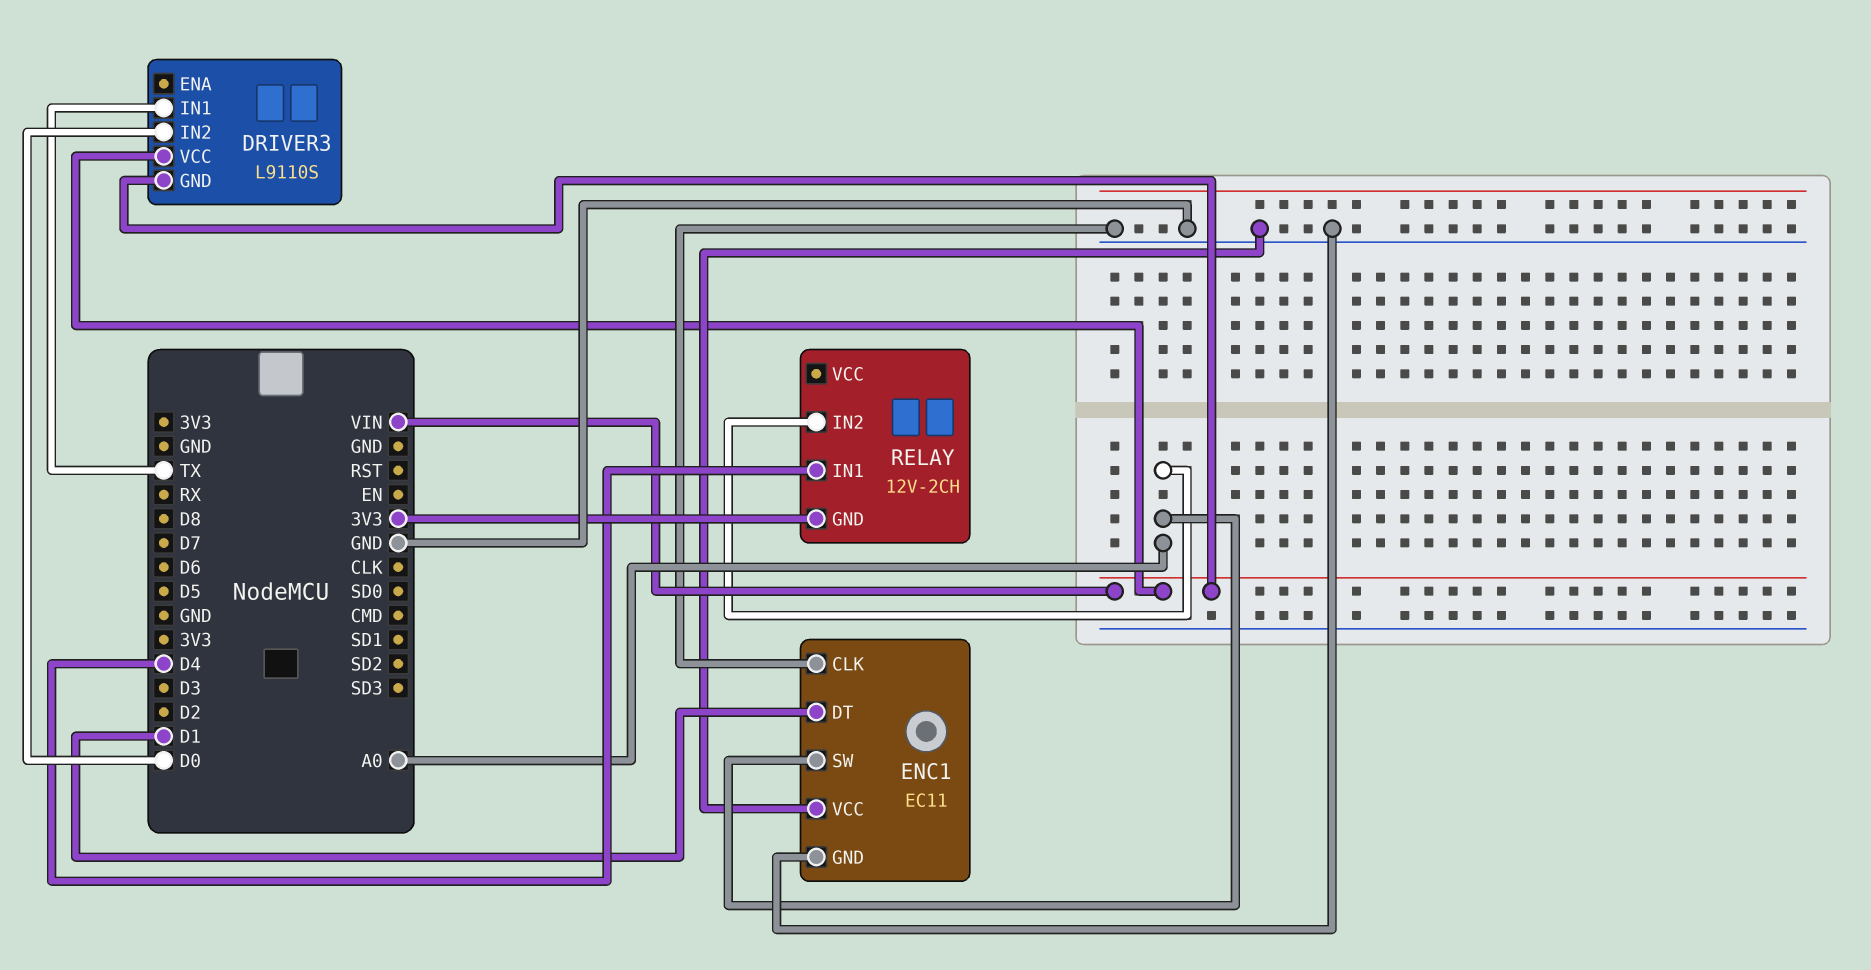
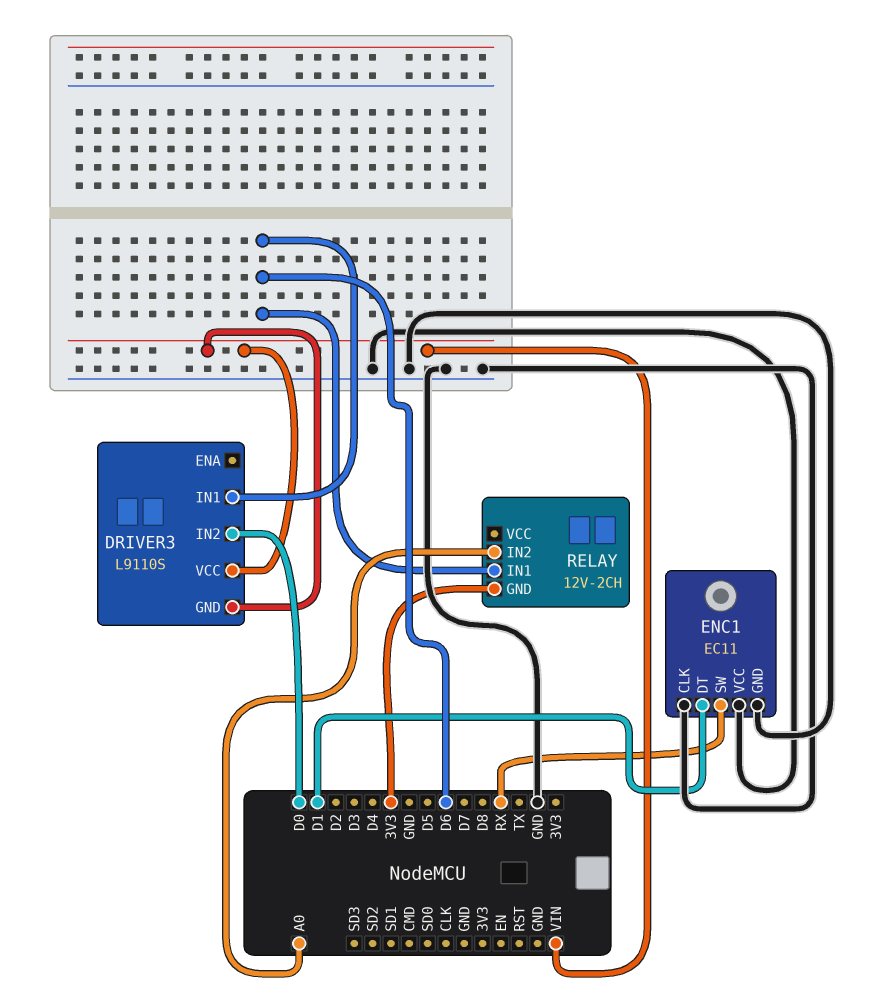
DRIVER3 pin IN1: TX -> D6
ENC1 pin SW: A0 -> RX
RELAY pin IN1: D4 -> D6

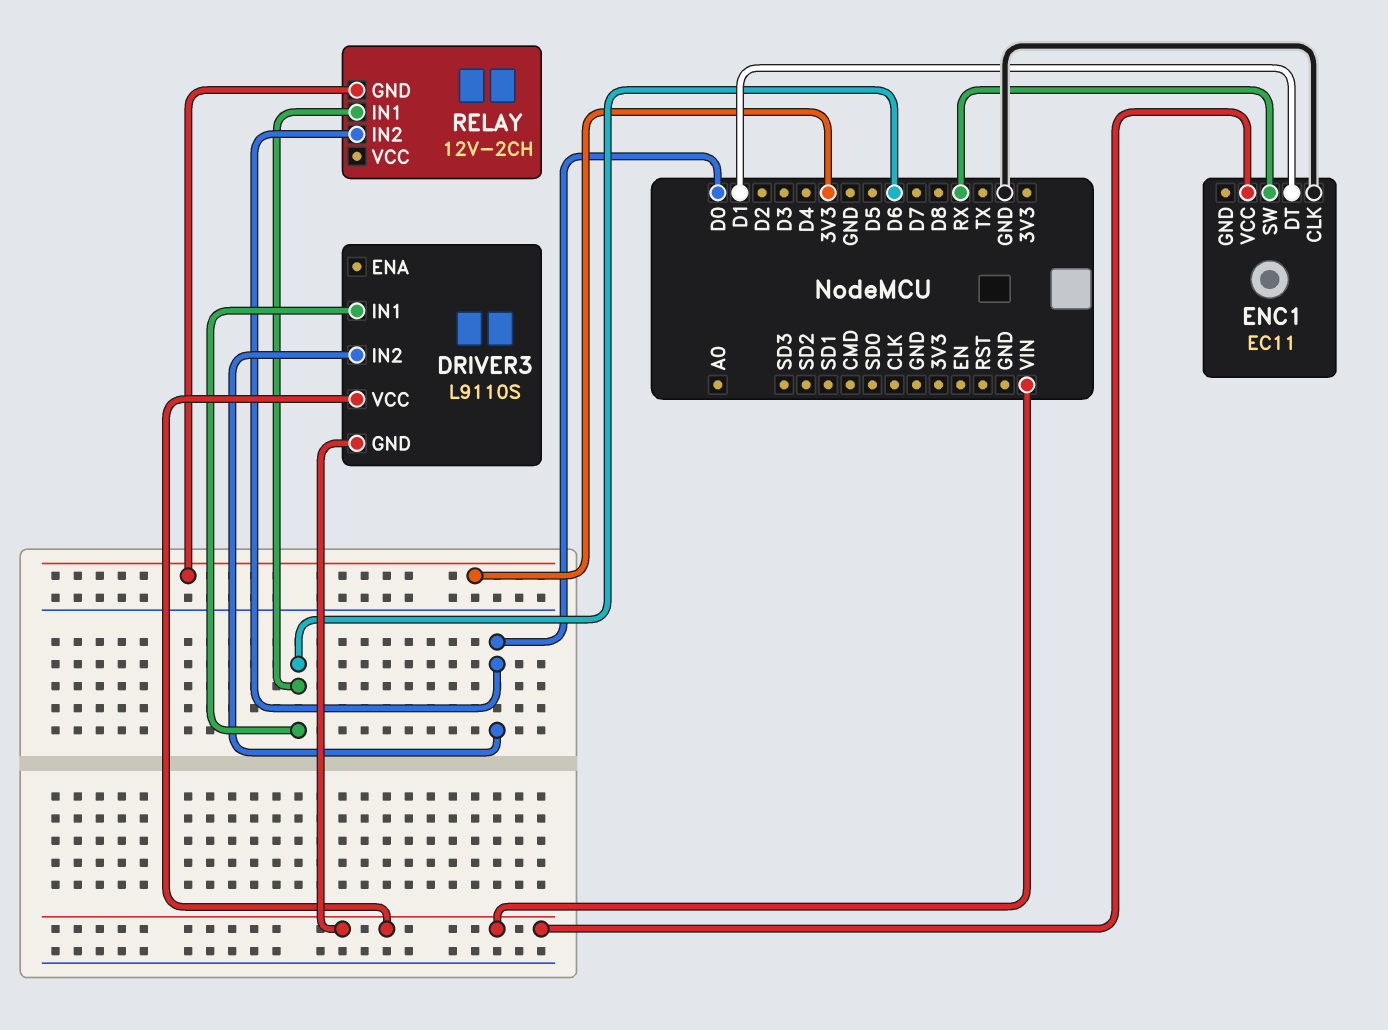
ENC1 pin GND: GND -> none
ENC1 pin VCC: GND -> VIN
RELAY pin IN2: A0 -> D0

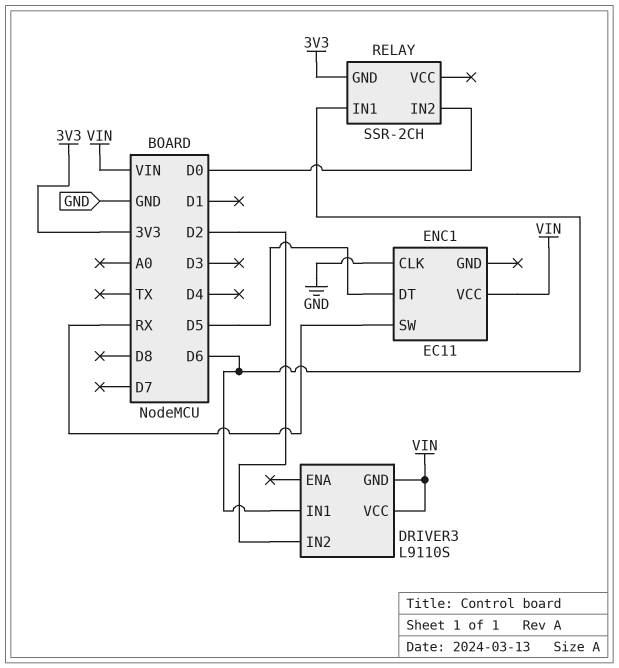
DRIVER3 pin IN2: D0 -> D2
ENC1 pin DT: D1 -> D5
RELAY: 12V-2CH -> SSR-2CH

